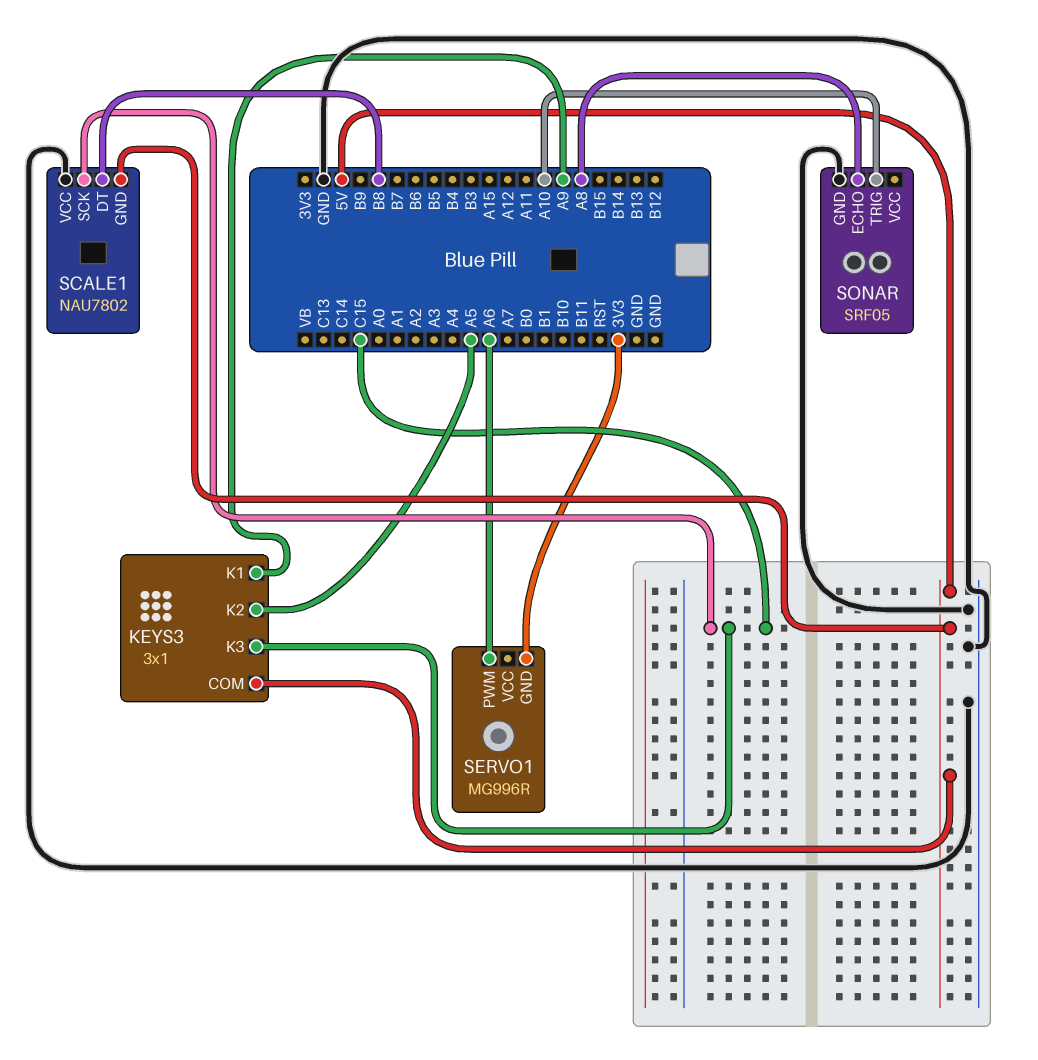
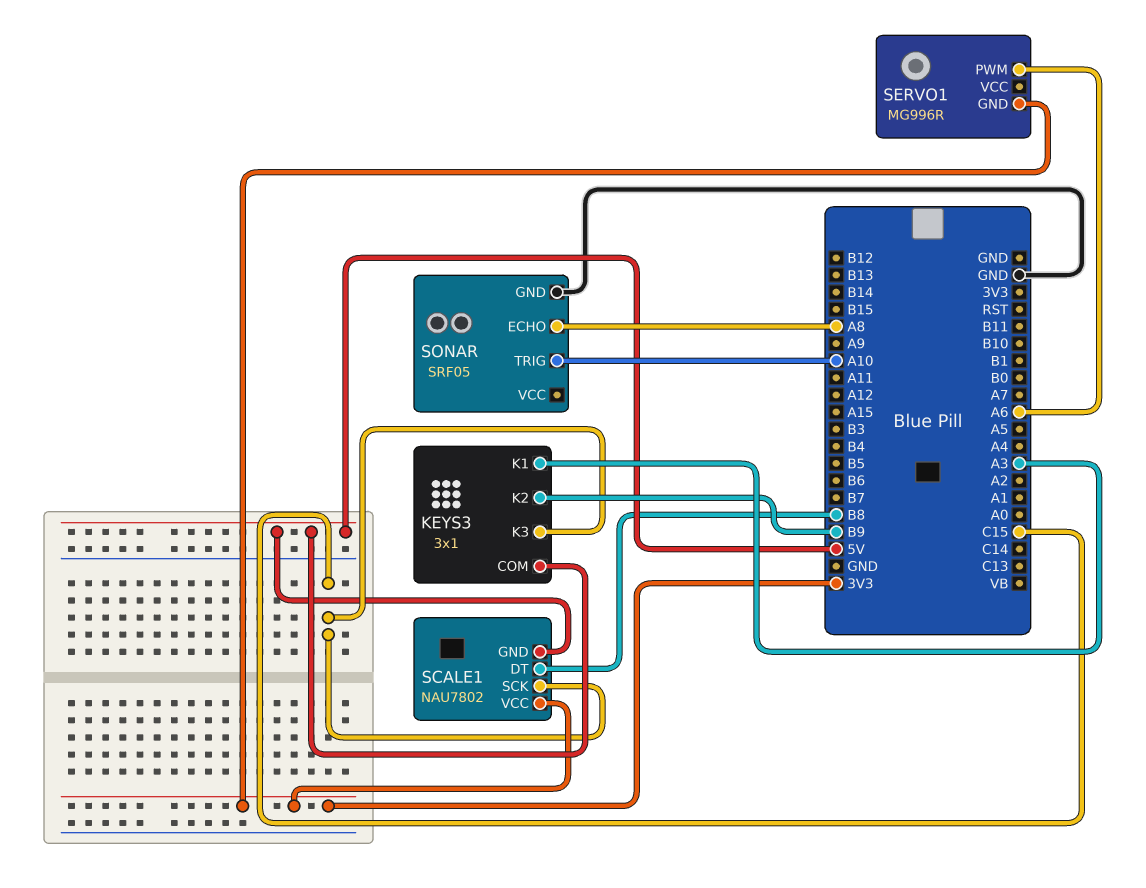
KEYS3 pin K1: A9 -> A3
KEYS3 pin K2: A5 -> B9
SCALE1 pin VCC: GND -> 3V3

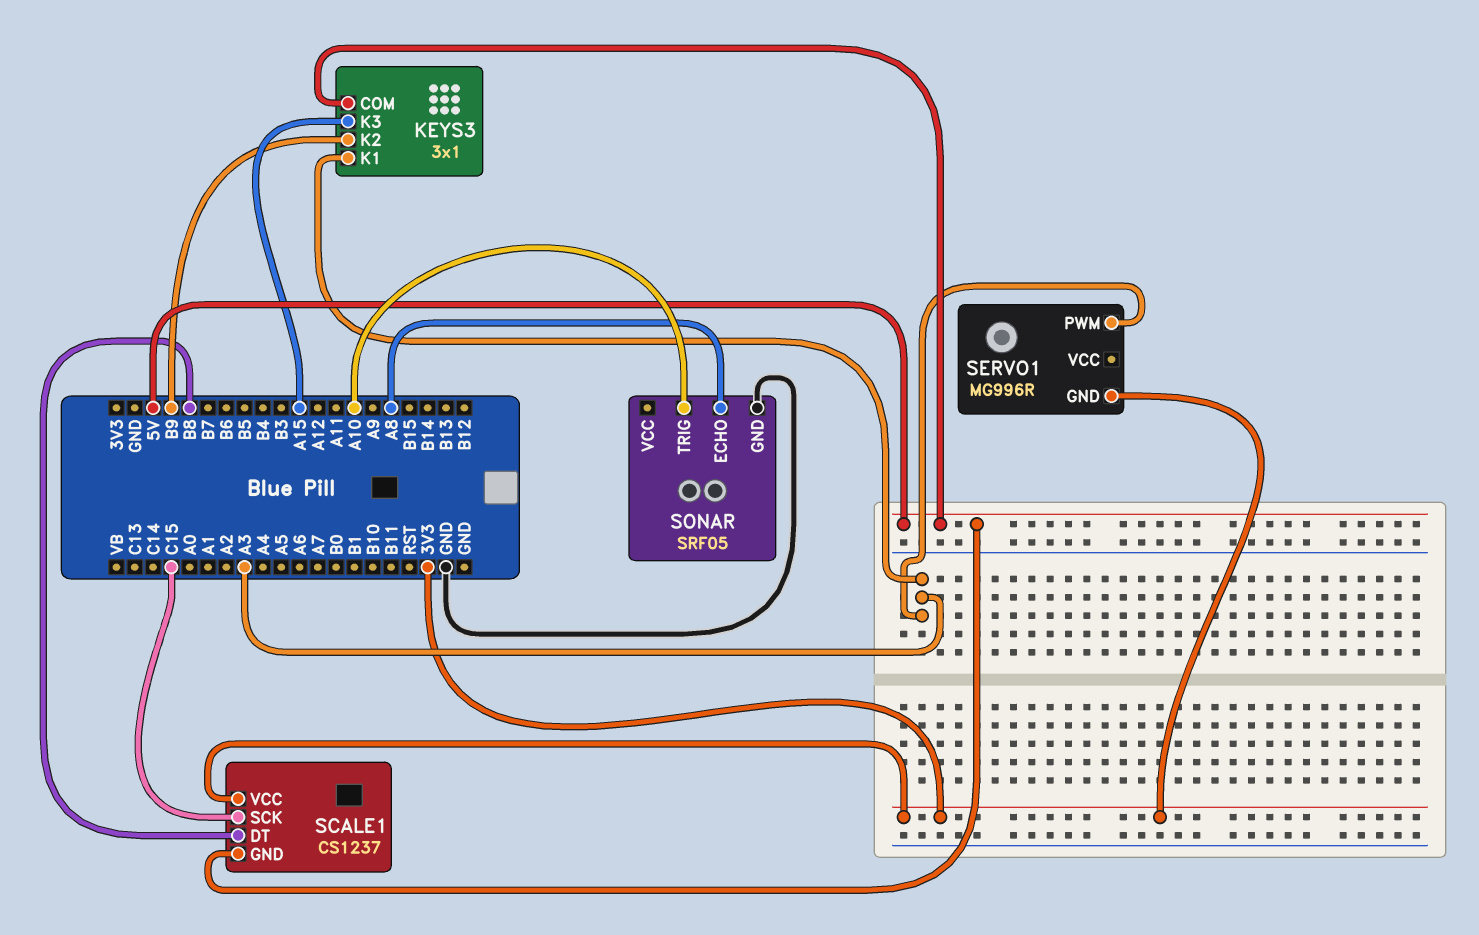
KEYS3 pin K3: C15 -> A15
SCALE1: NAU7802 -> CS1237
SERVO1 pin PWM: A6 -> A3

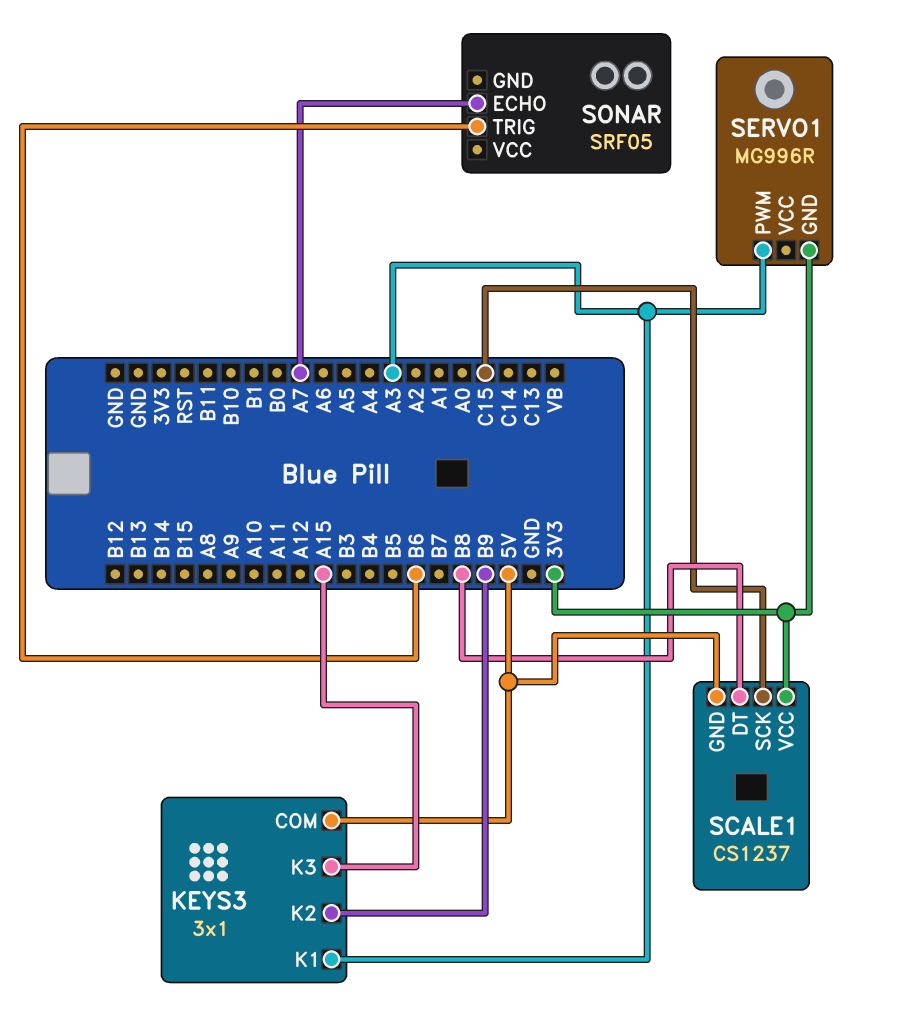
SONAR pin ECHO: A8 -> A7
SONAR pin GND: GND -> none
SONAR pin TRIG: A10 -> B6

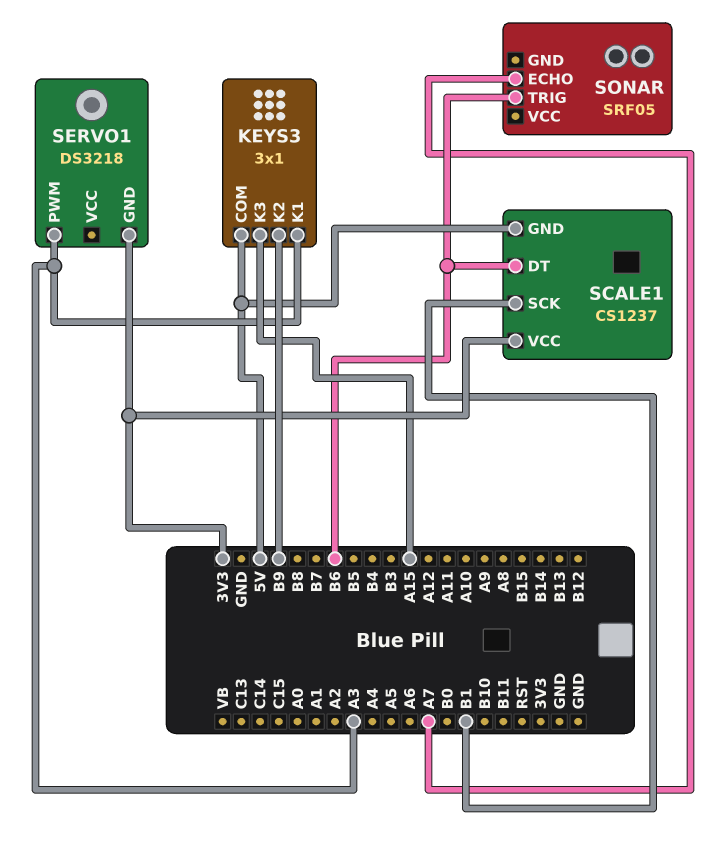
SCALE1 pin DT: B8 -> B6
SCALE1 pin SCK: C15 -> B1
SERVO1: MG996R -> DS3218

